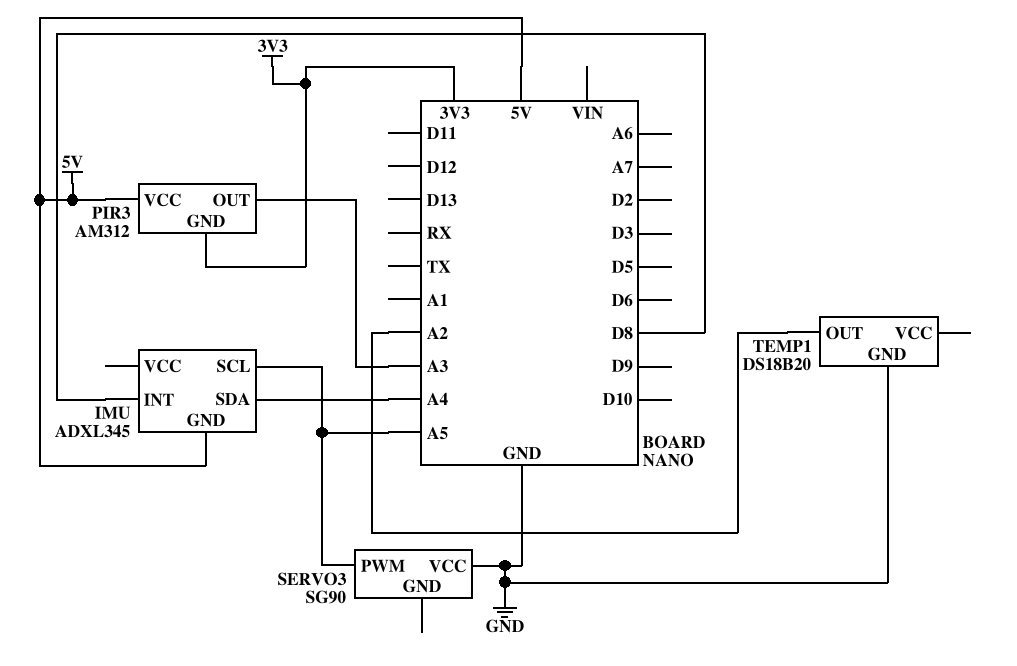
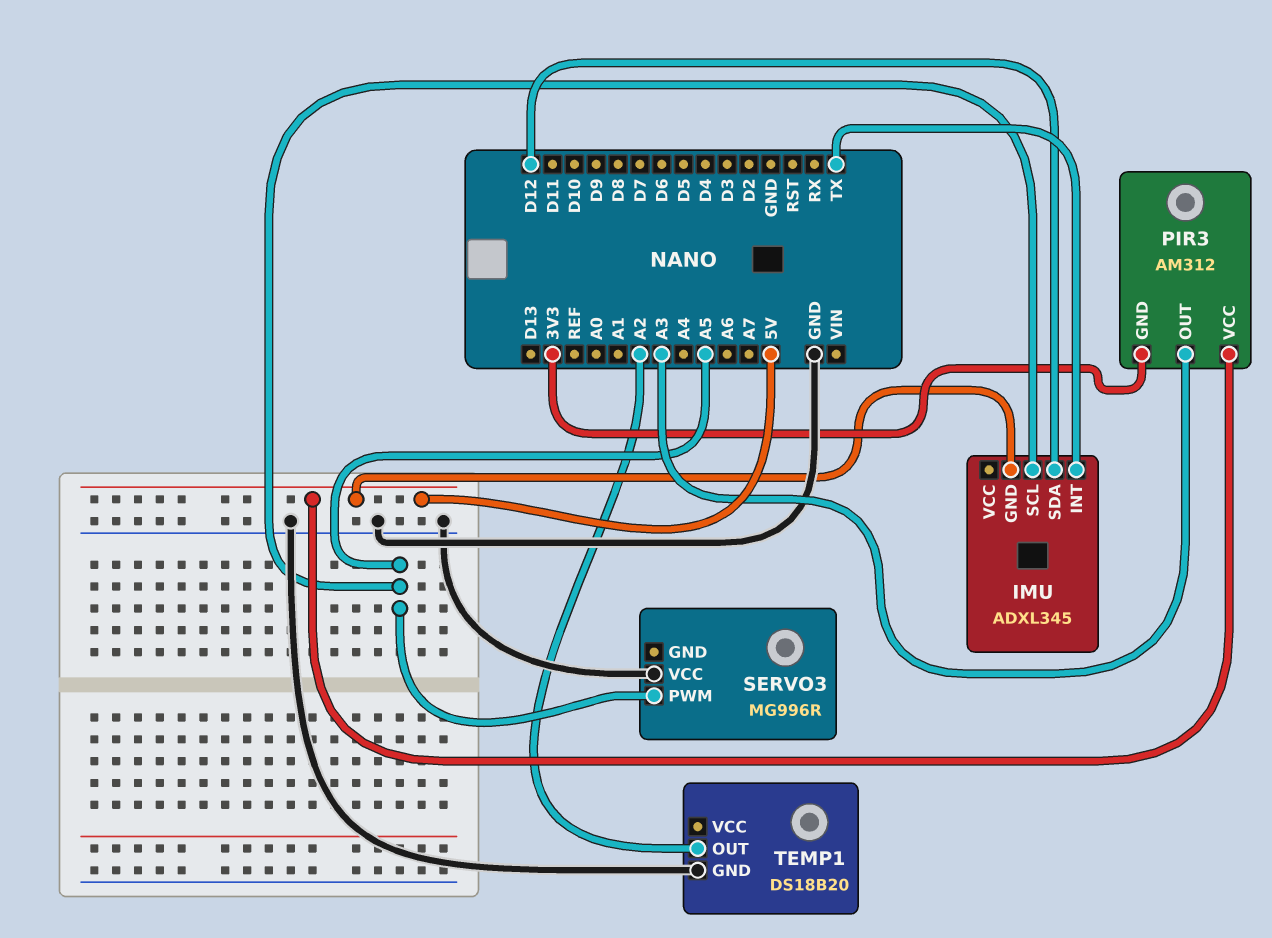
IMU pin INT: D8 -> TX
IMU pin SDA: A4 -> D12
SERVO3: SG90 -> MG996R

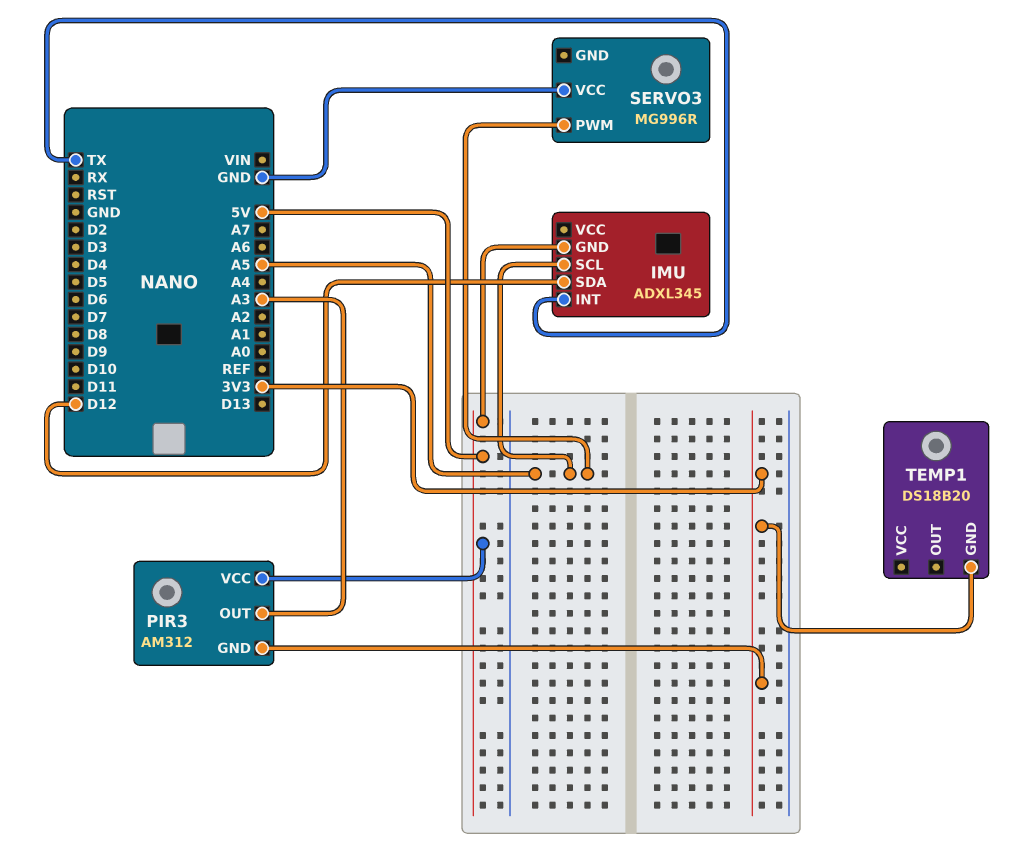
TEMP1 pin GND: GND -> 3V3
TEMP1 pin OUT: A2 -> none

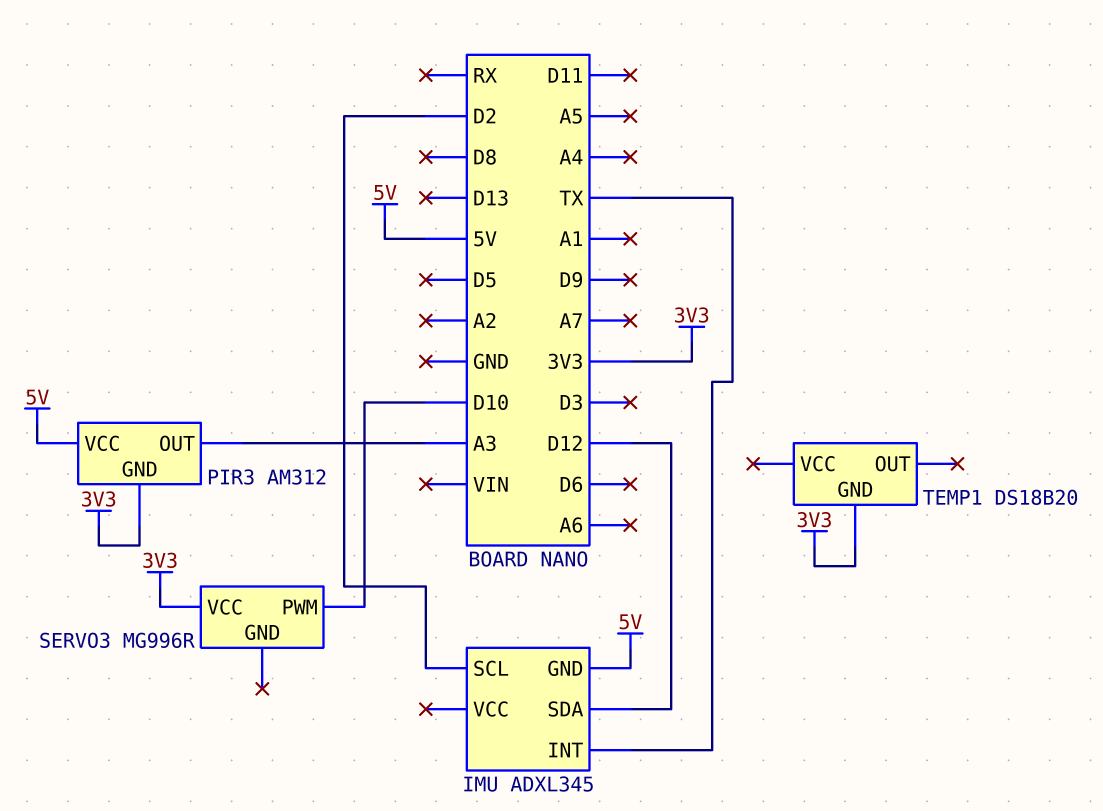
IMU pin SCL: A5 -> D2
SERVO3 pin PWM: A5 -> D10
SERVO3 pin VCC: GND -> 3V3

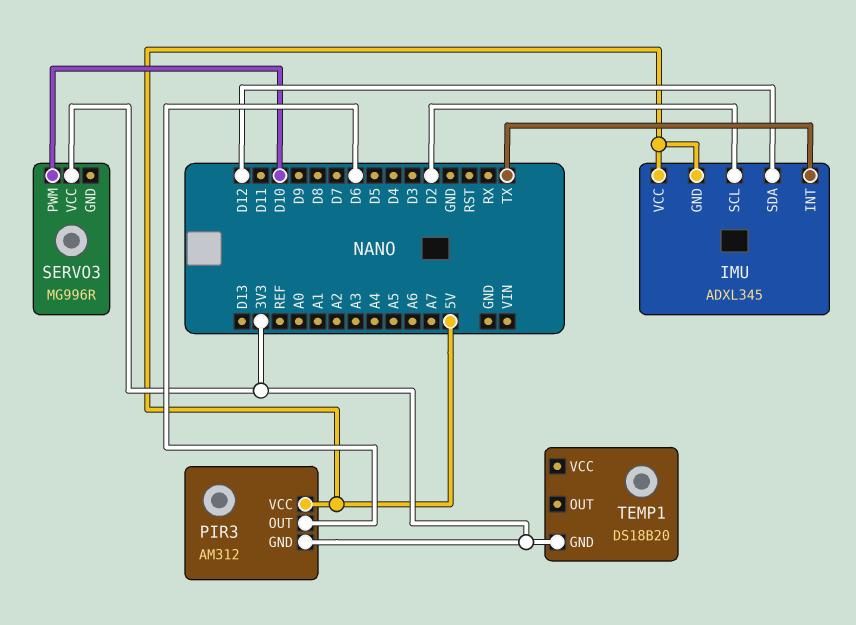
IMU pin VCC: none -> 5V
PIR3 pin OUT: A3 -> D6

